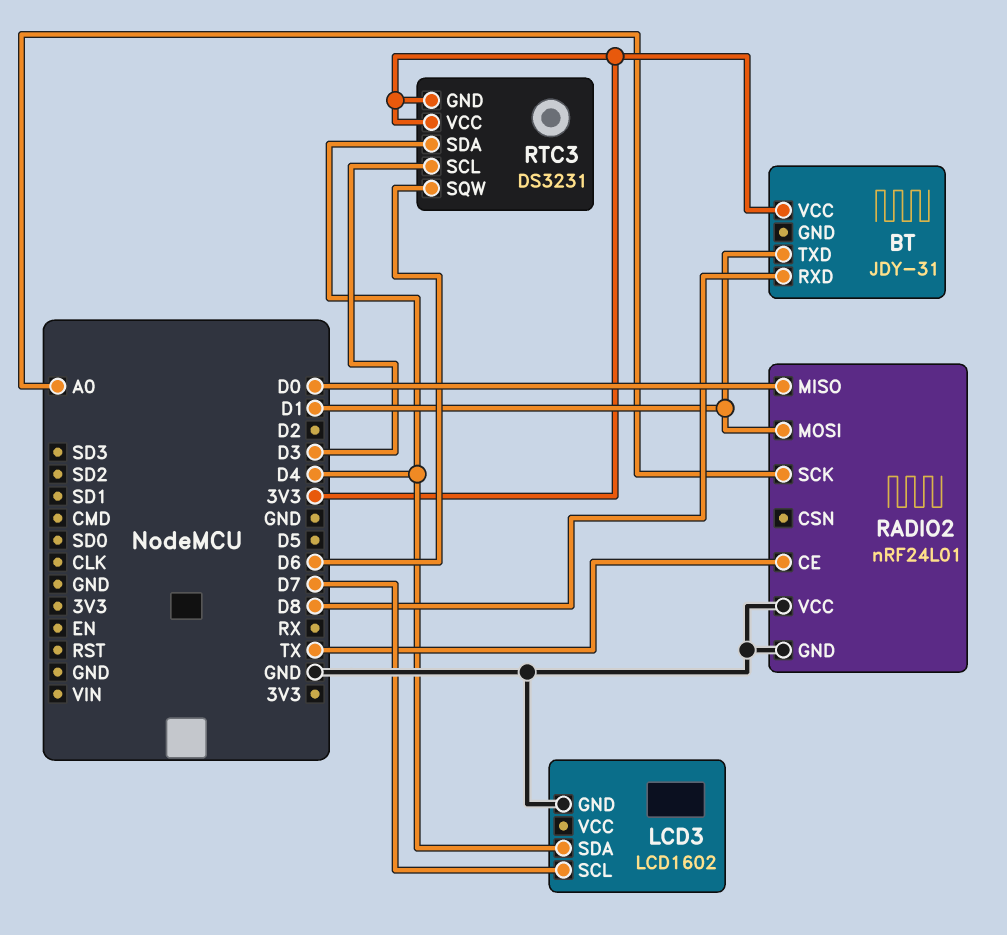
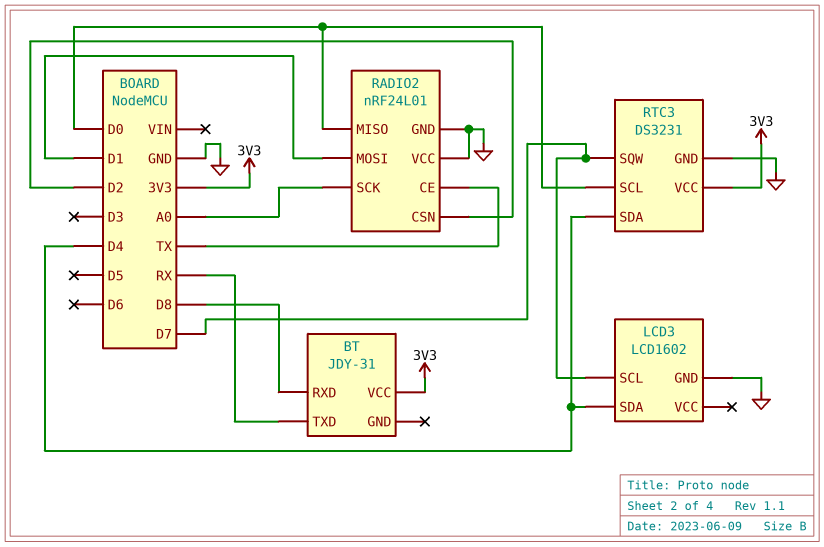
BT pin TXD: D1 -> RX
RADIO2 pin CSN: none -> D2
RTC3 pin GND: 3V3 -> GND
RTC3 pin SCL: D3 -> D0
RTC3 pin SQW: D6 -> D7

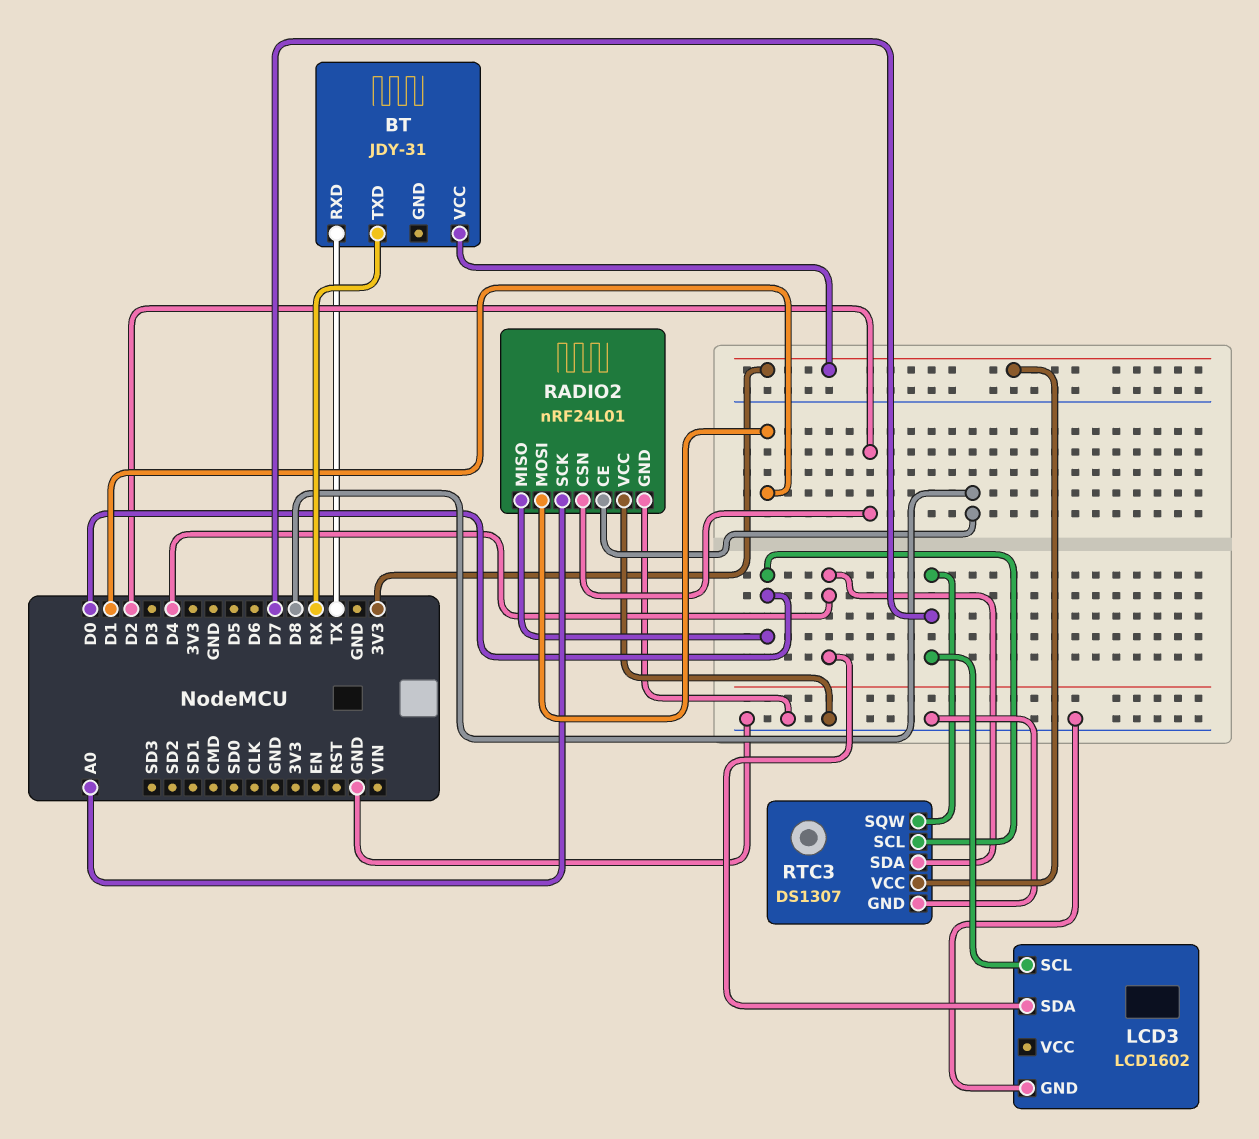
BT pin RXD: D8 -> TX
RADIO2 pin CE: TX -> D8
RTC3: DS3231 -> DS1307

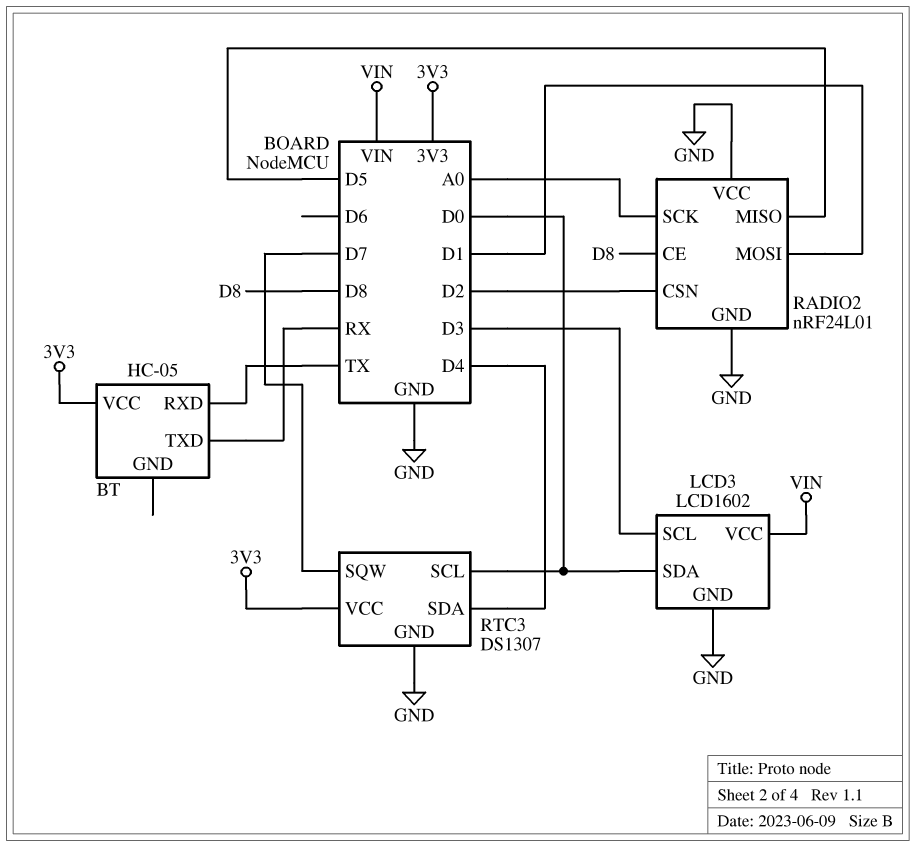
BT: JDY-31 -> HC-05
LCD3 pin SCL: D7 -> D3
LCD3 pin SDA: D4 -> D0
LCD3 pin VCC: none -> VIN
RADIO2 pin MISO: D0 -> D5

